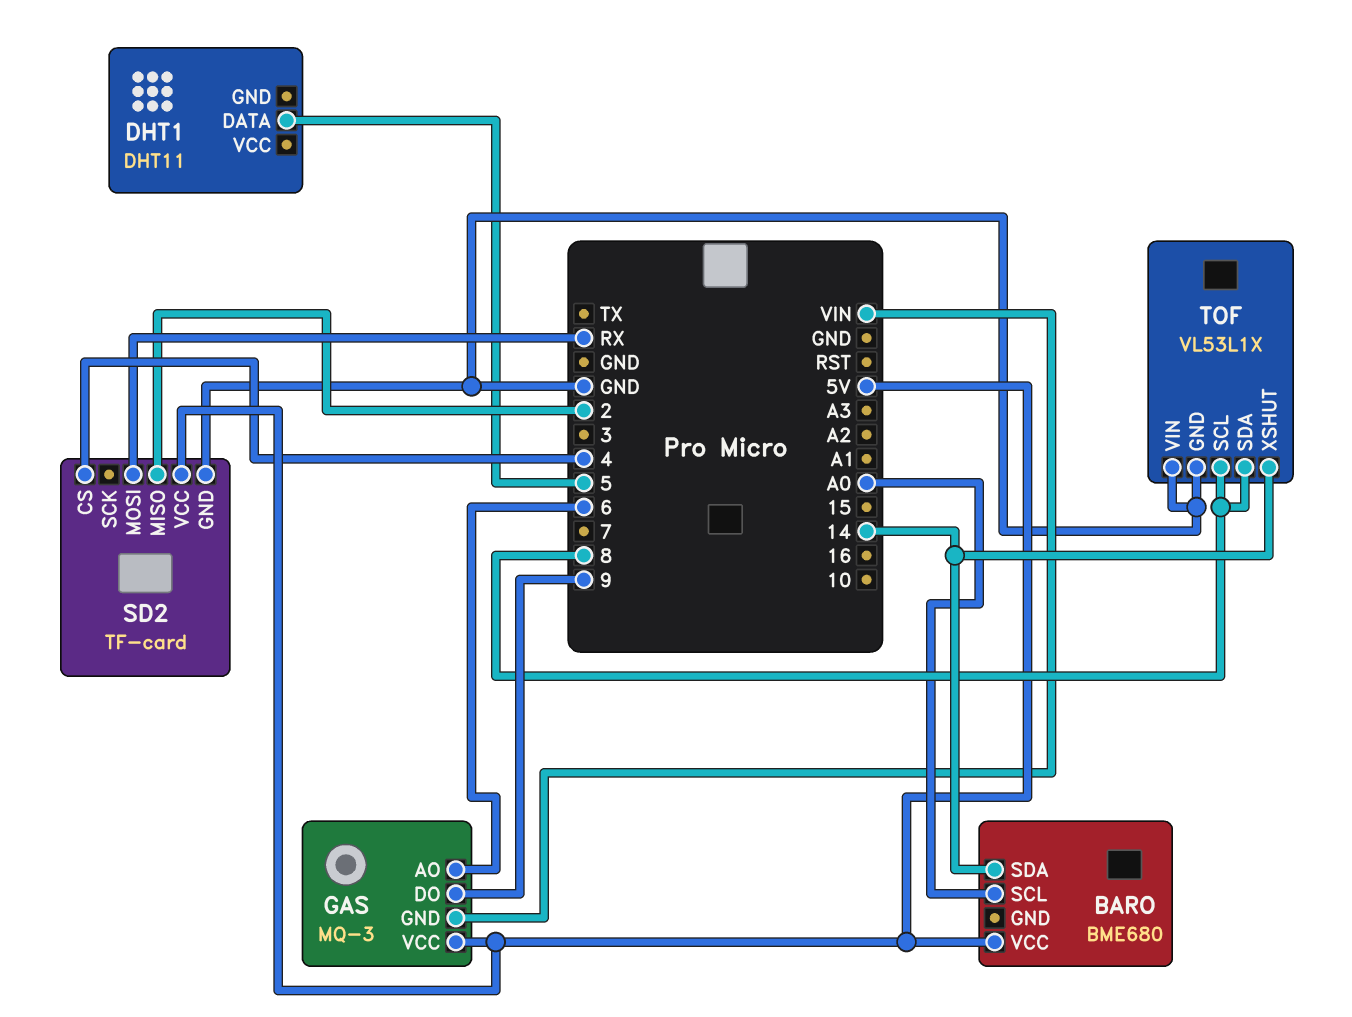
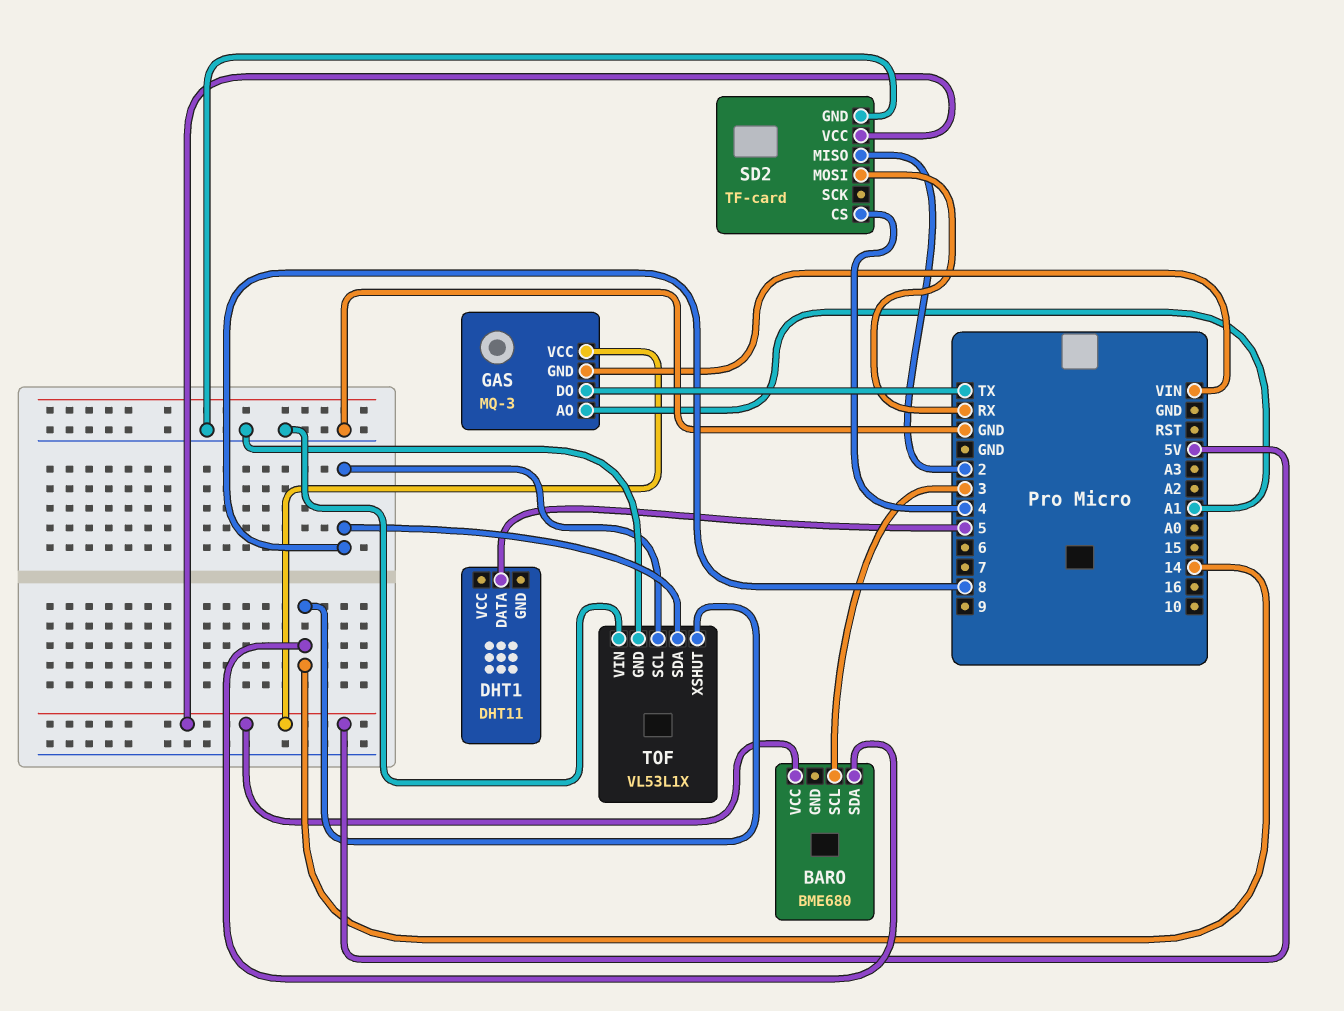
BARO pin SCL: A0 -> 3
GAS pin AO: 6 -> A1
GAS pin DO: 9 -> TX

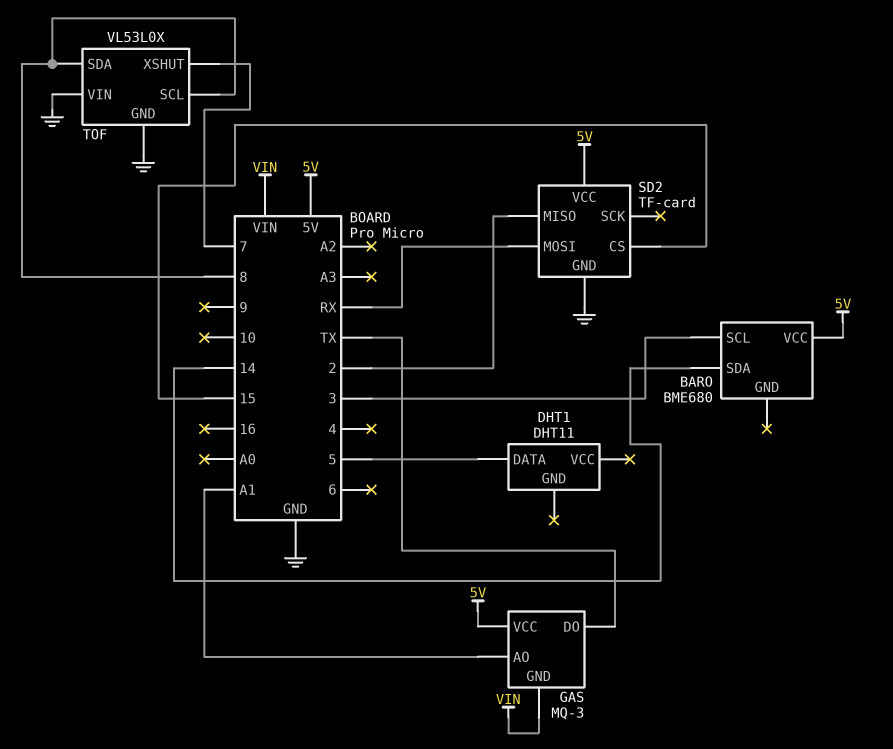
SD2 pin CS: 4 -> 15
TOF: VL53L1X -> VL53L0X
TOF pin XSHUT: 14 -> 7

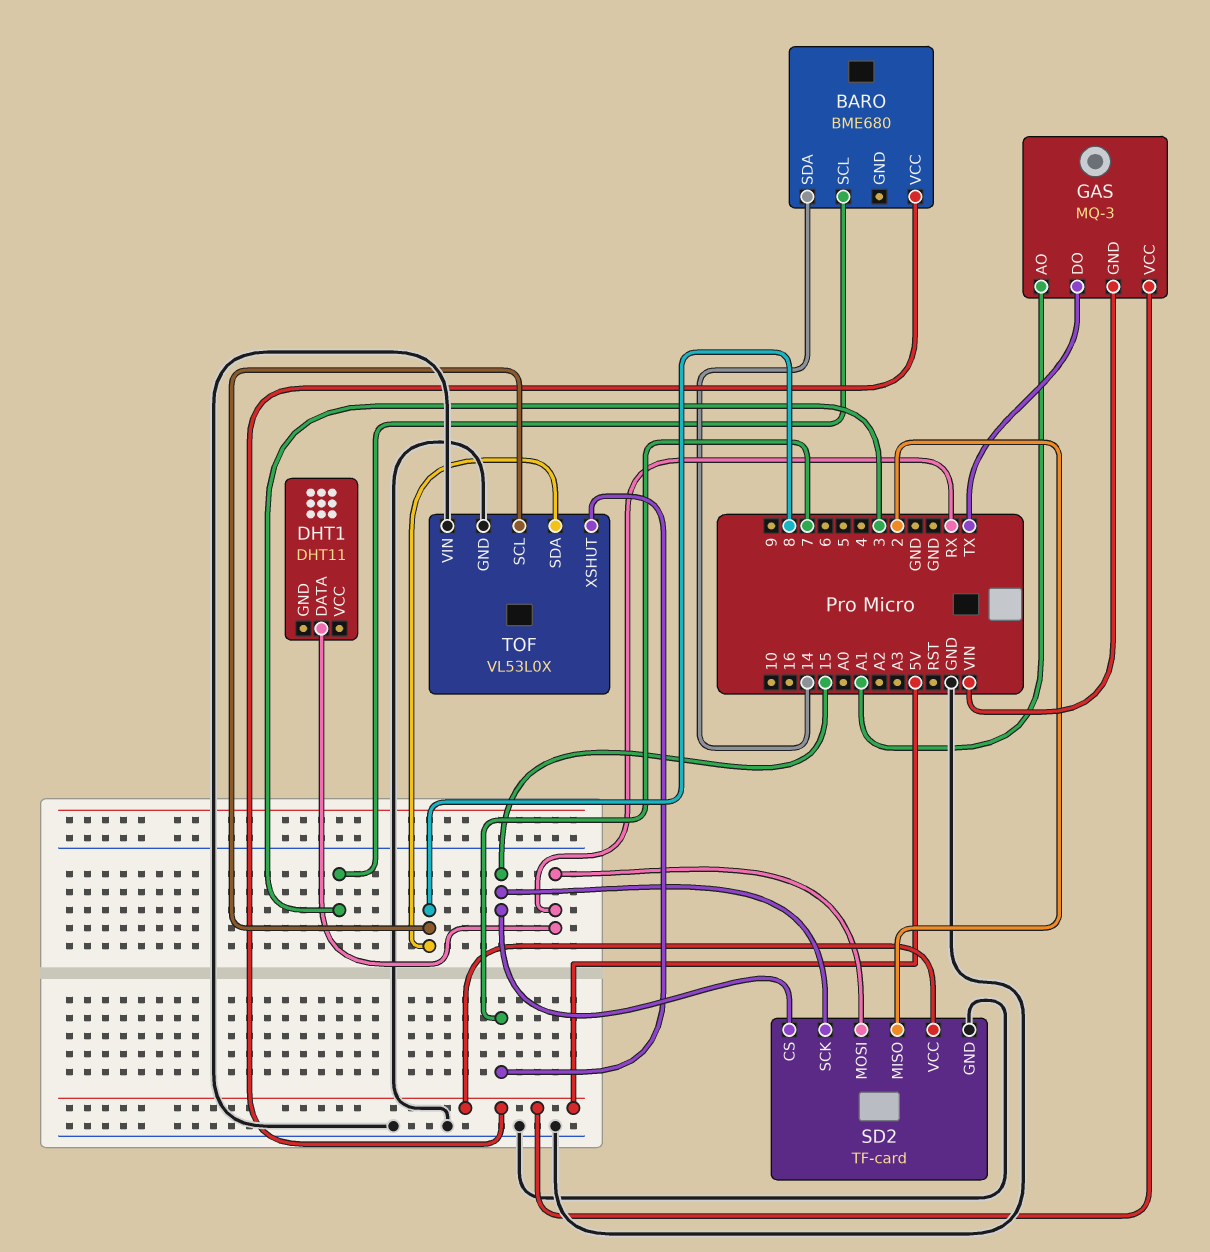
DHT1 pin DATA: 5 -> RX
SD2 pin SCK: none -> 15

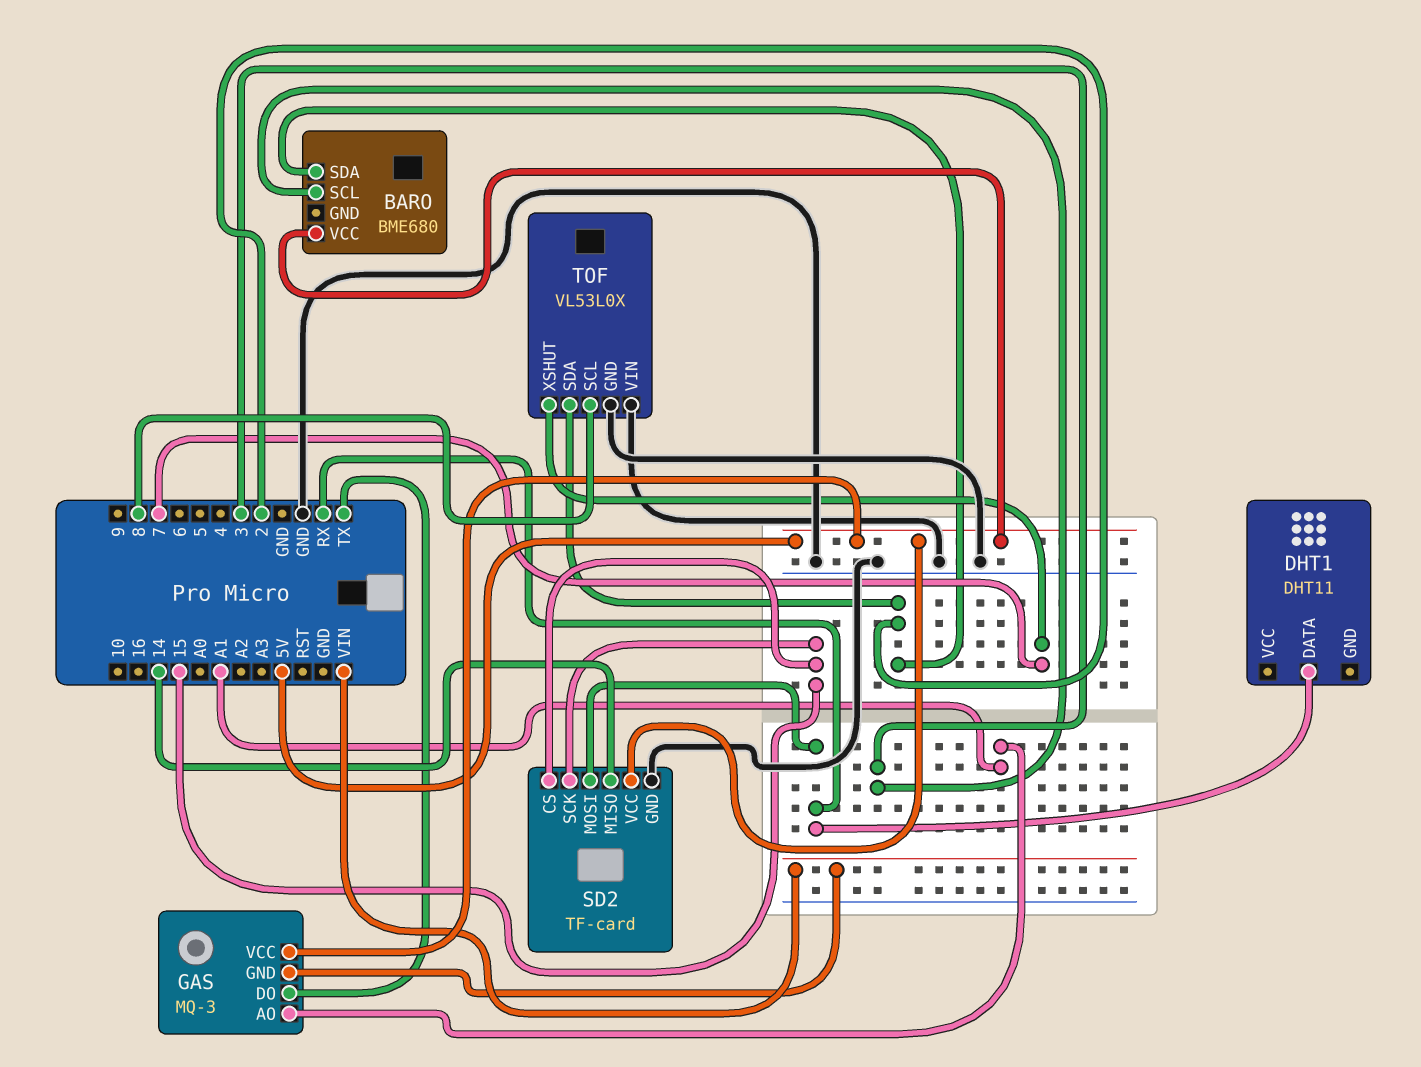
BARO pin SDA: 14 -> 2
SD2 pin MISO: 2 -> 14
TOF pin SDA: 8 -> 2

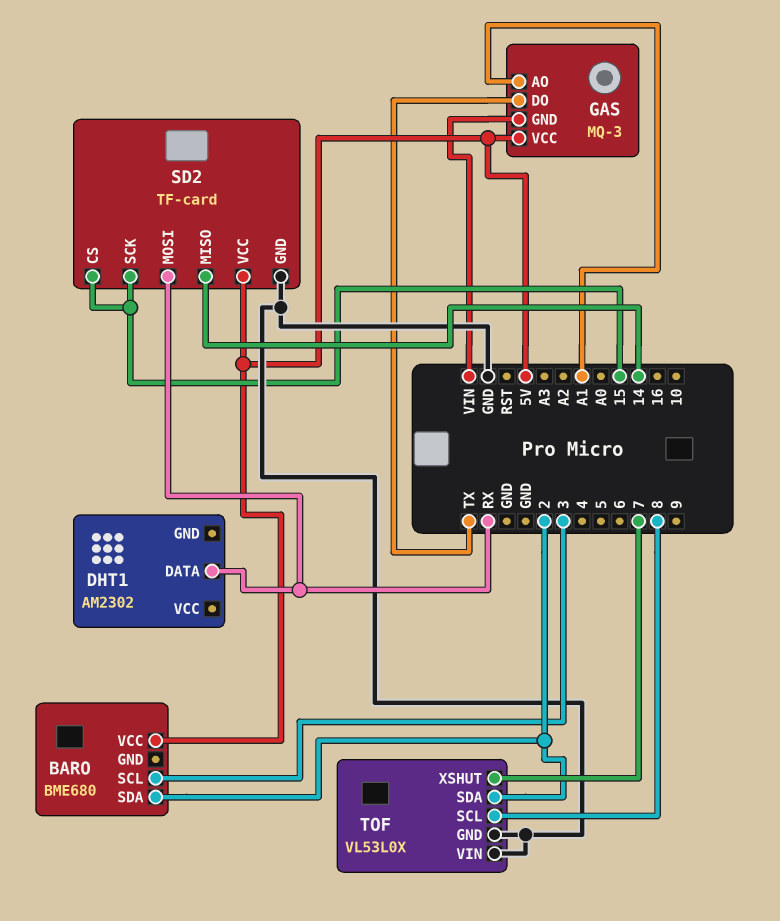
DHT1: DHT11 -> AM2302

